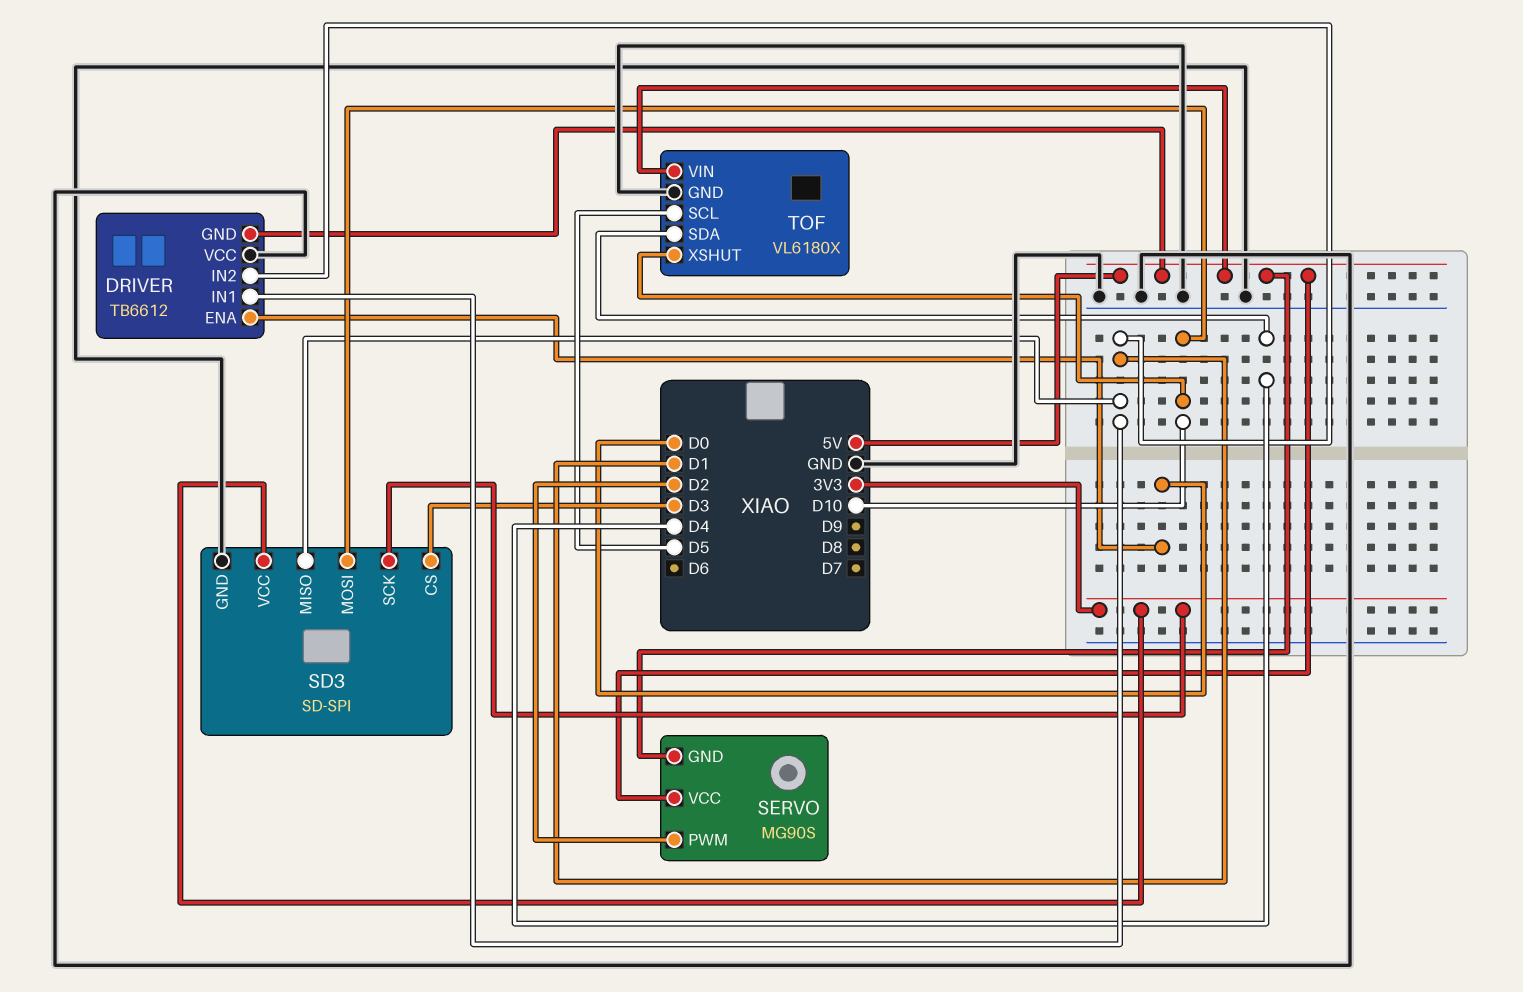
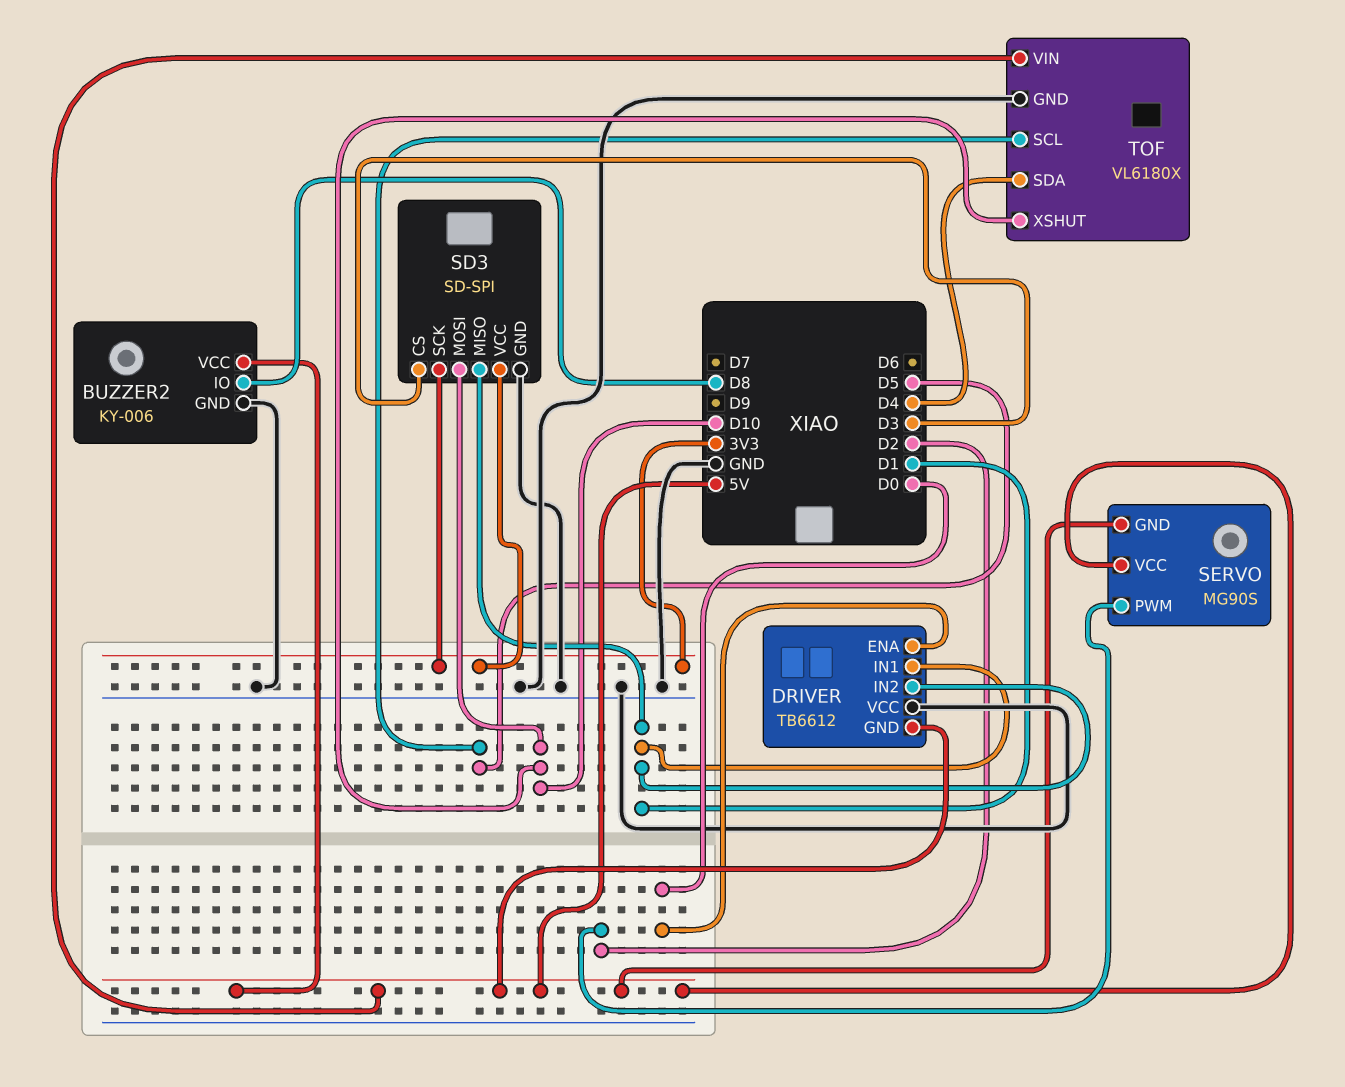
BUZZER2: none -> KY-006
BUZZER2 pin GND: none -> GND
BUZZER2 pin IO: none -> D8
BUZZER2 pin VCC: none -> 5V

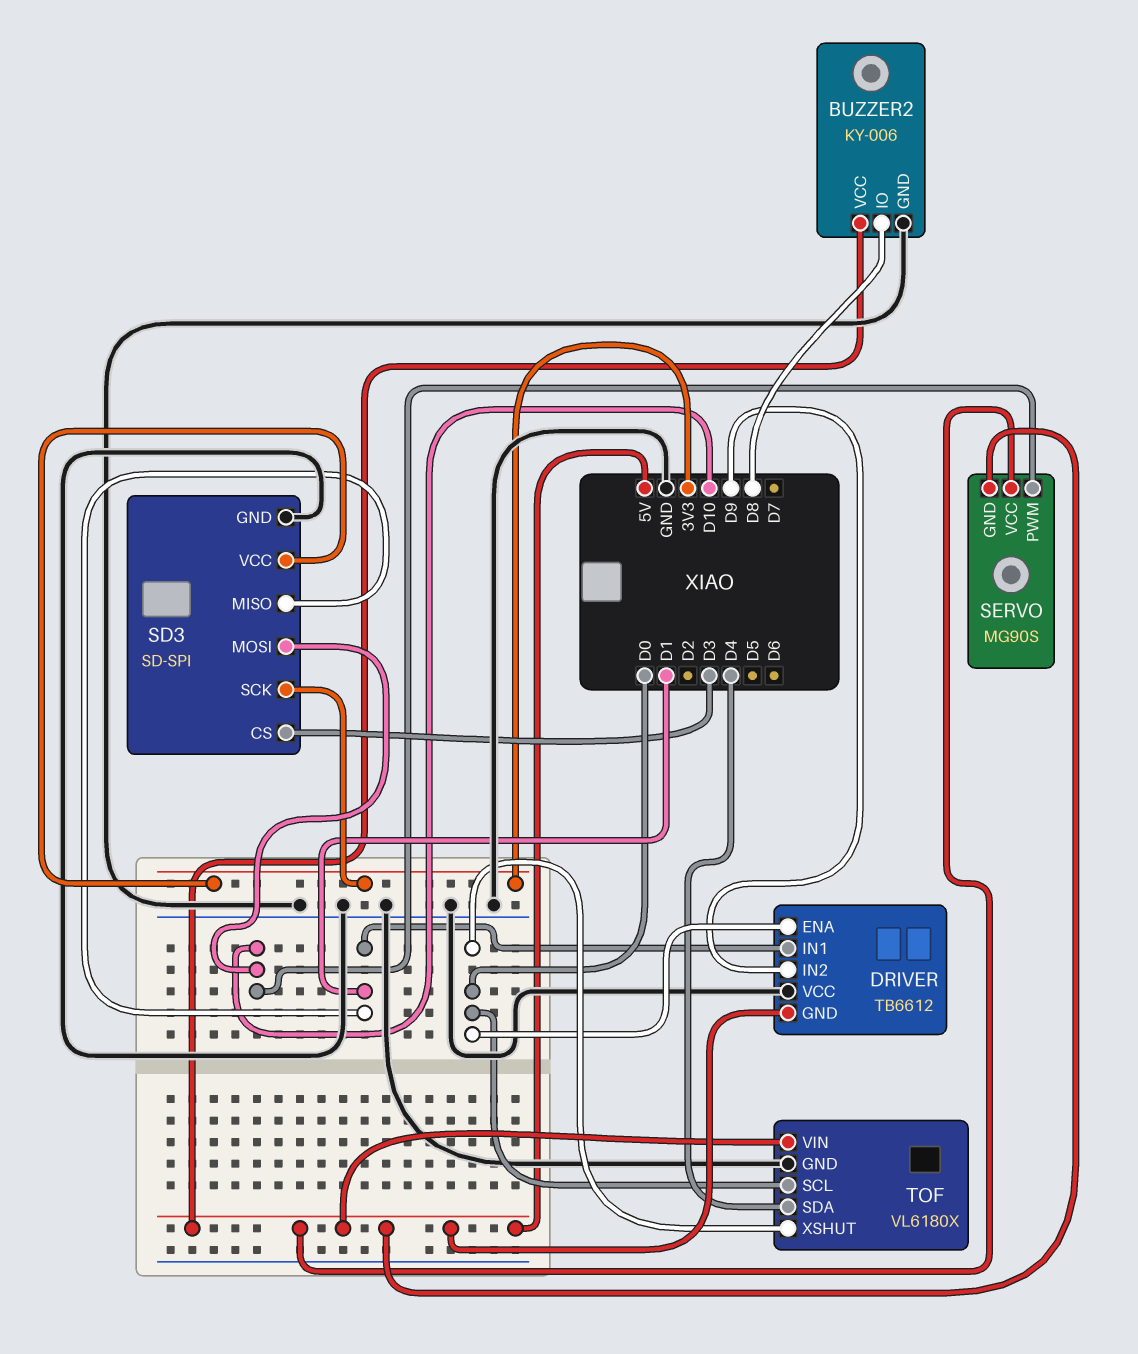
DRIVER pin IN2: D1 -> D9
SERVO pin PWM: D2 -> D10
TOF pin SCL: D5 -> D0
TOF pin XSHUT: D10 -> D0

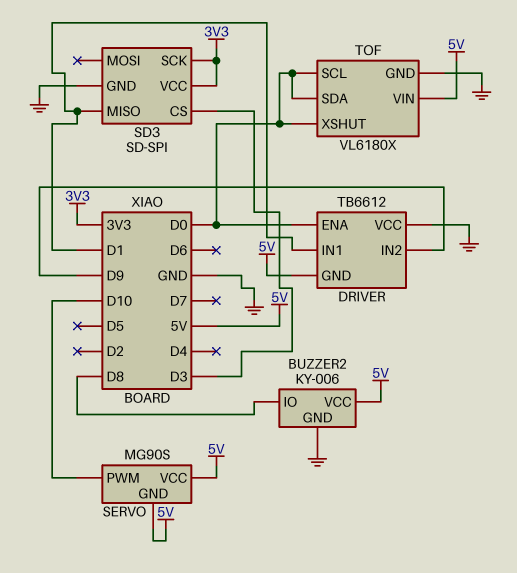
SD3 pin MOSI: D10 -> none
TOF pin SDA: D4 -> D0

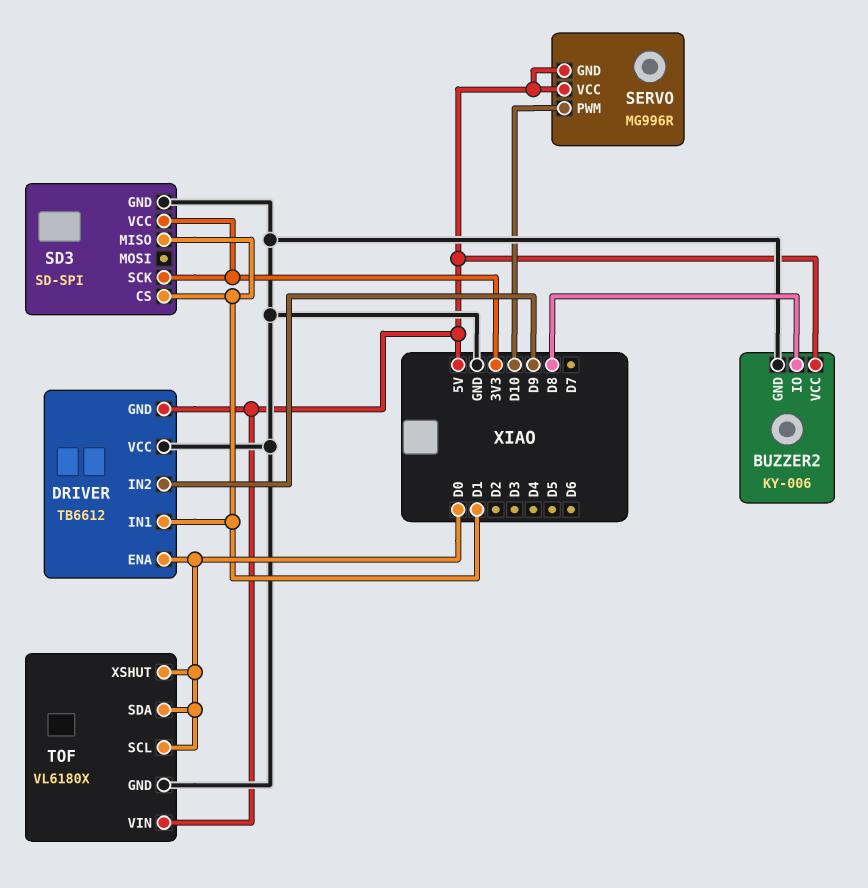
SD3 pin CS: D3 -> D1
SERVO: MG90S -> MG996R

